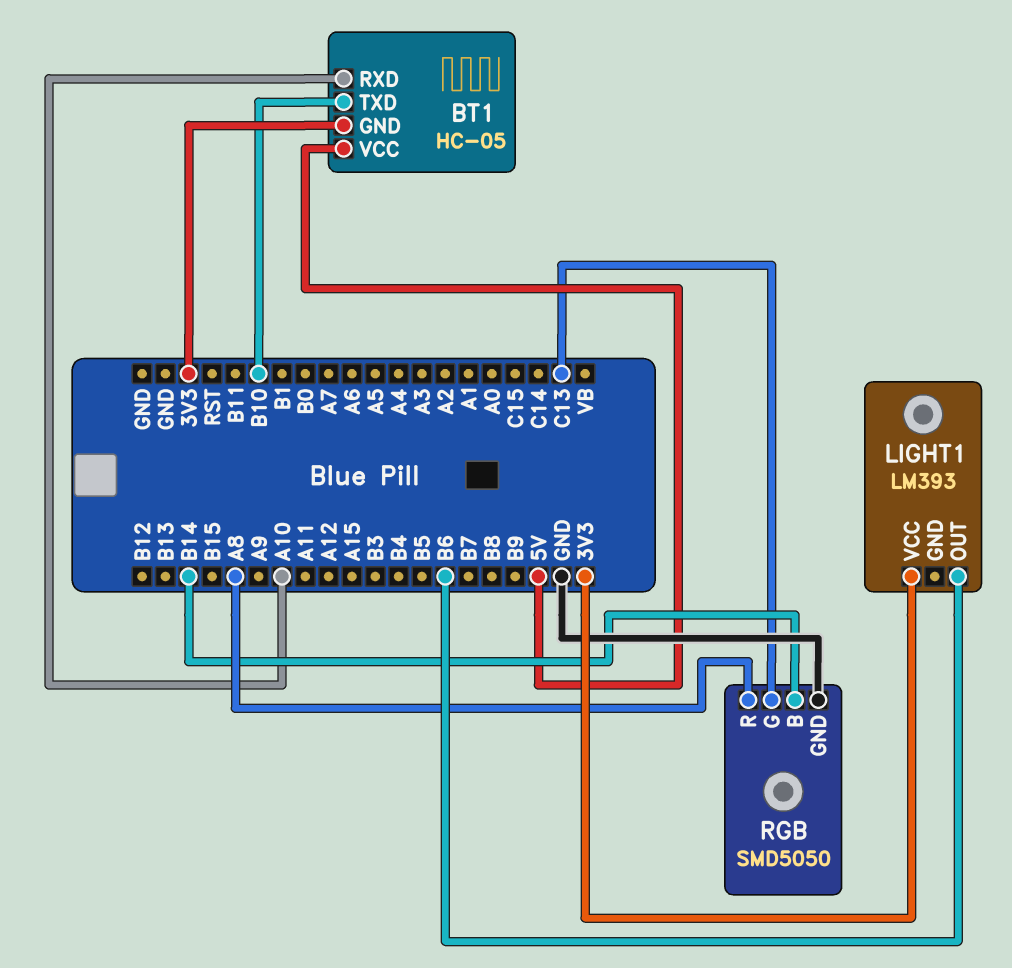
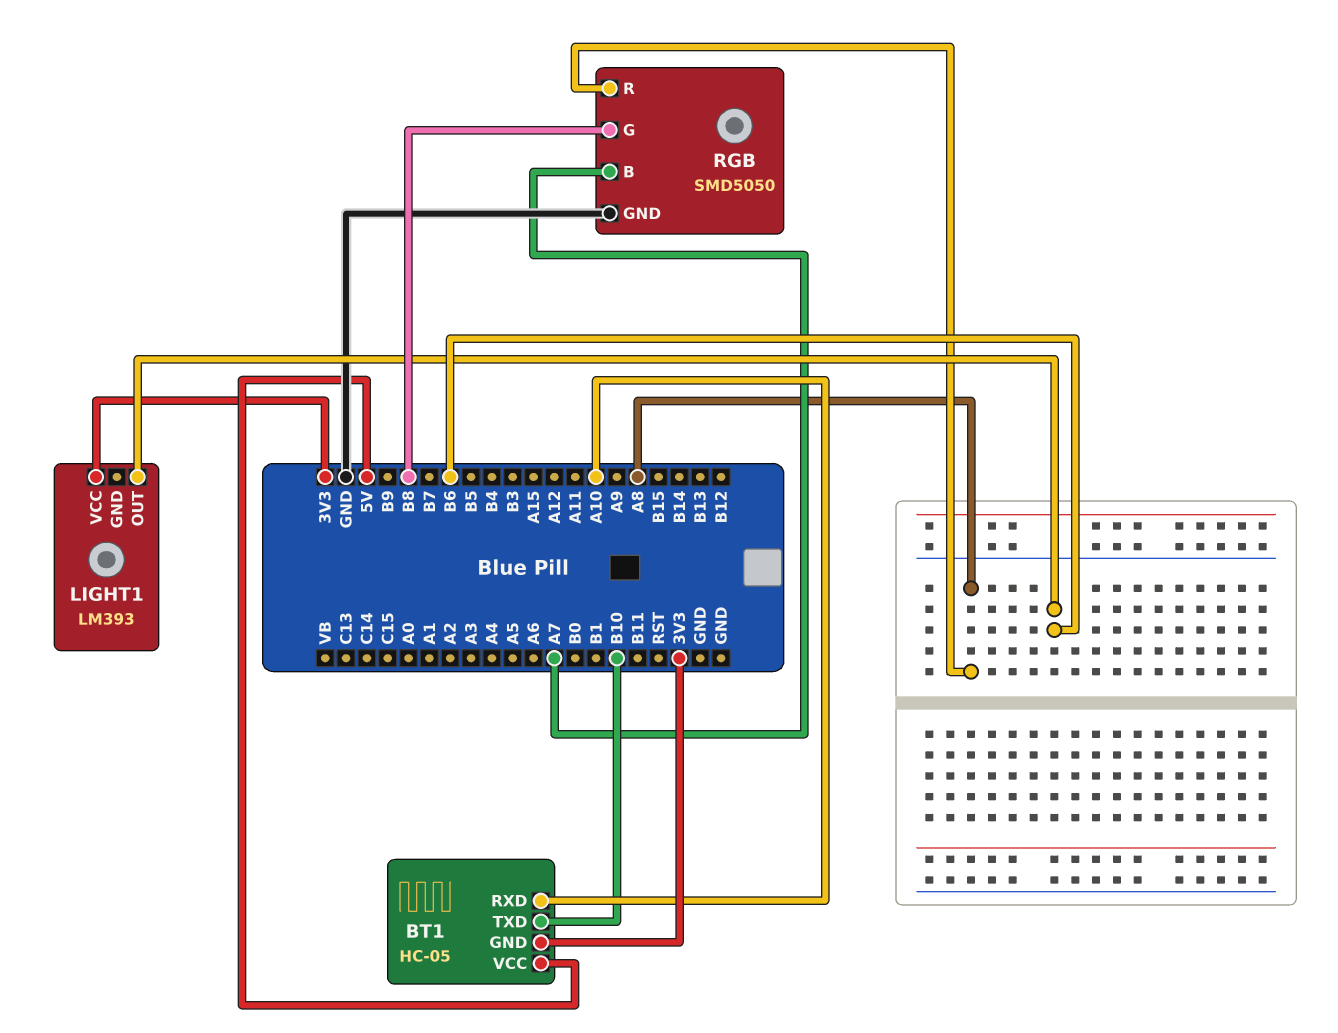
RGB pin B: B14 -> A7
RGB pin G: C13 -> B8

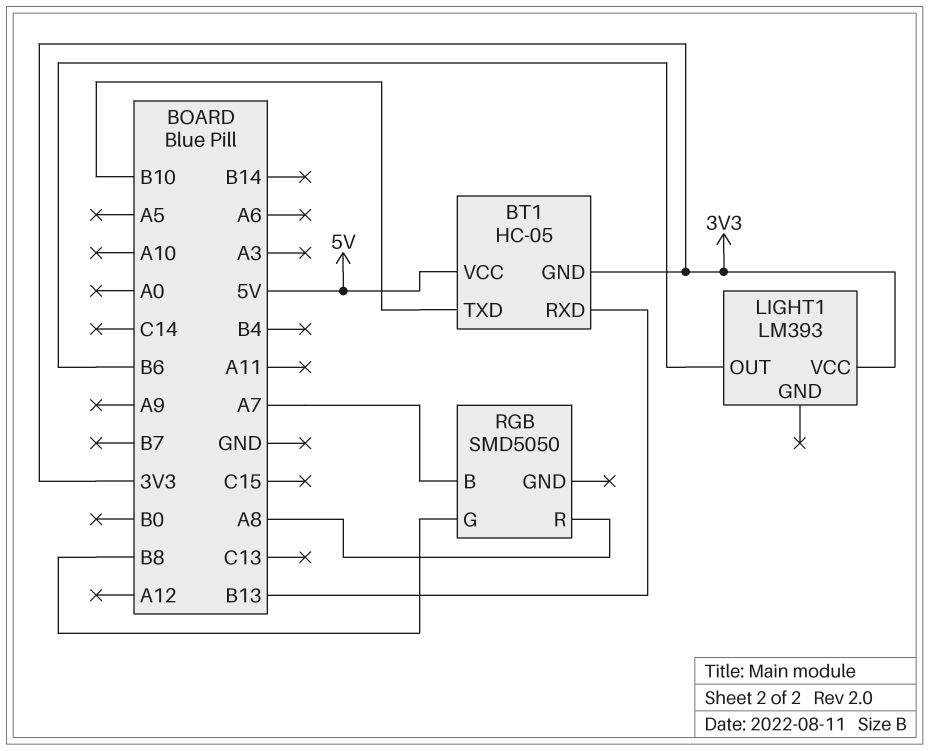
BT1 pin RXD: A10 -> B13
RGB pin GND: GND -> none

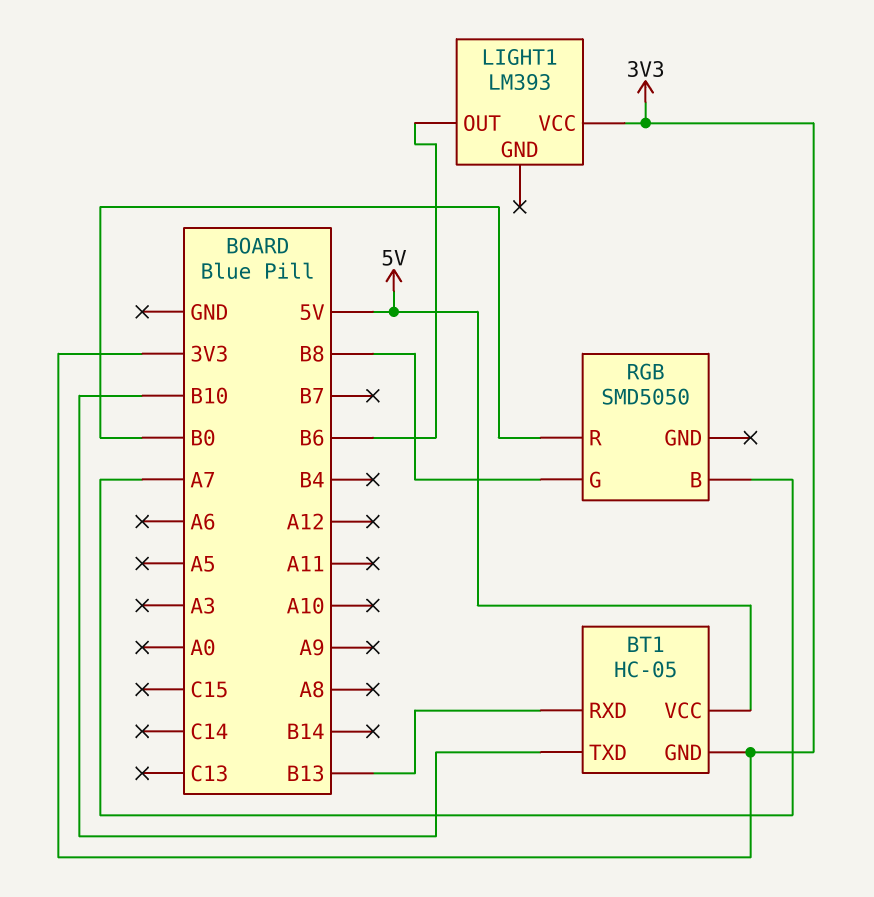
RGB pin R: A8 -> B0

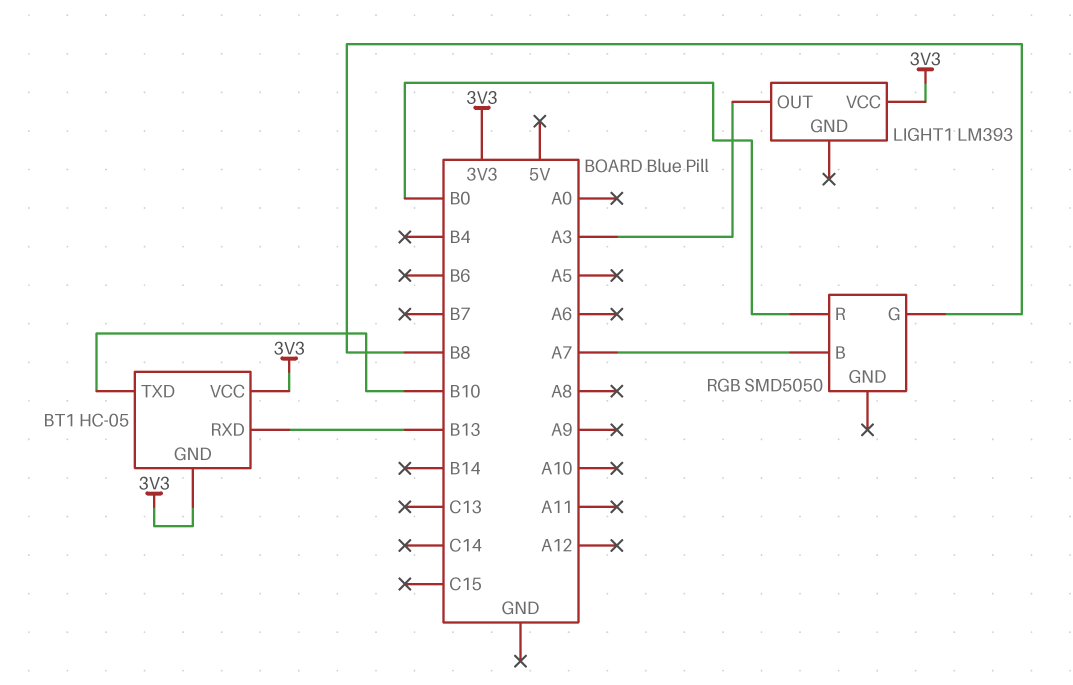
BT1 pin VCC: 5V -> 3V3
LIGHT1 pin OUT: B6 -> A3

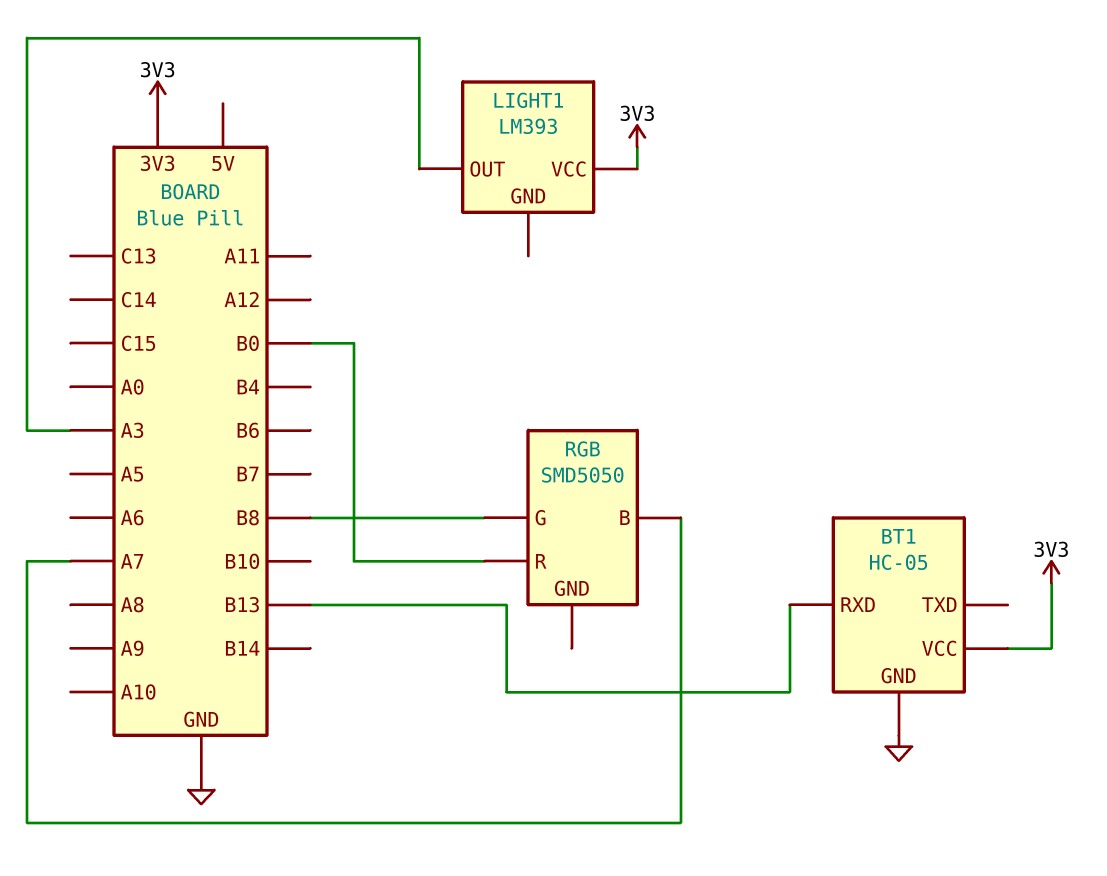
BT1 pin GND: 3V3 -> GND
BT1 pin TXD: B10 -> none

